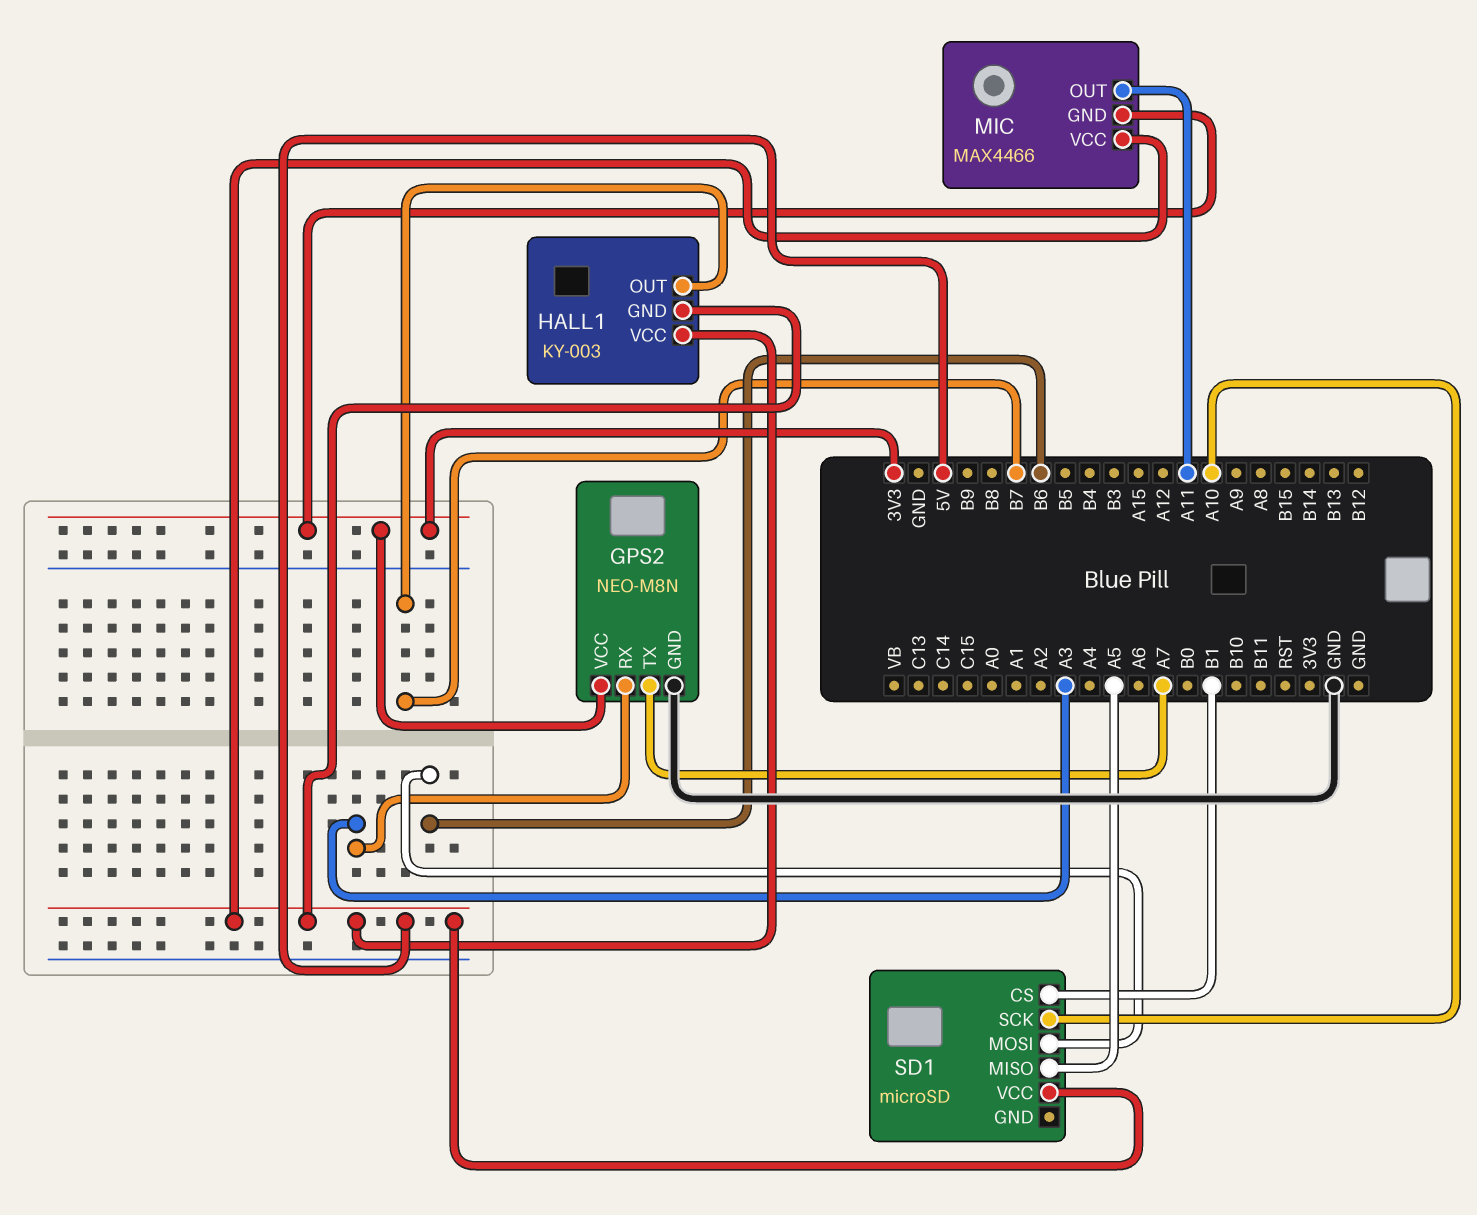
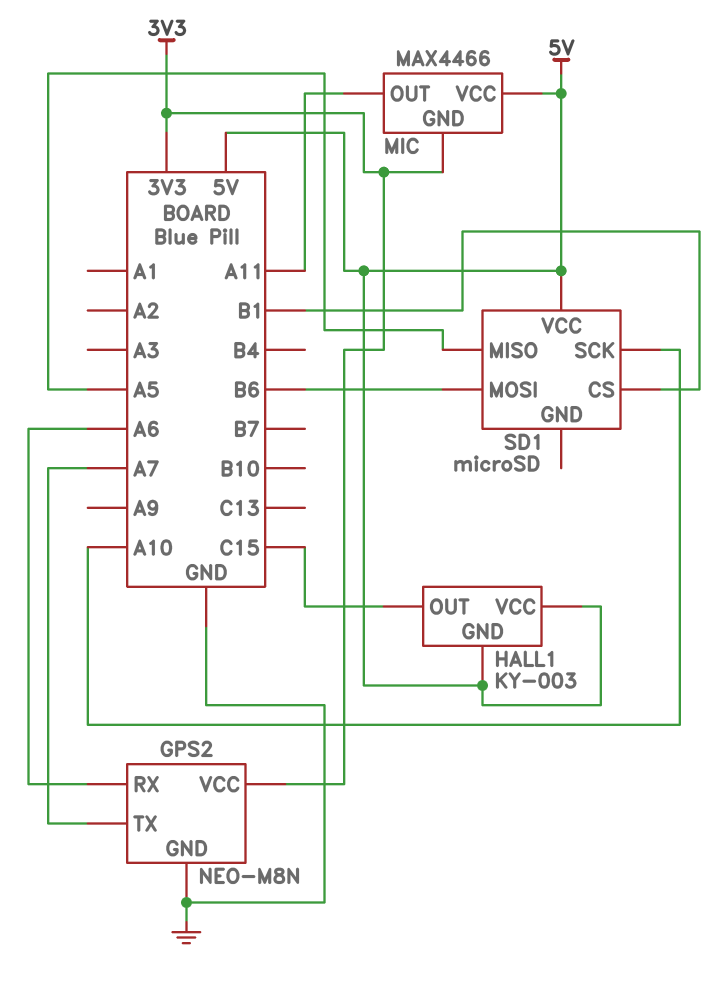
GPS2 pin RX: A3 -> A6
HALL1 pin OUT: B7 -> C15

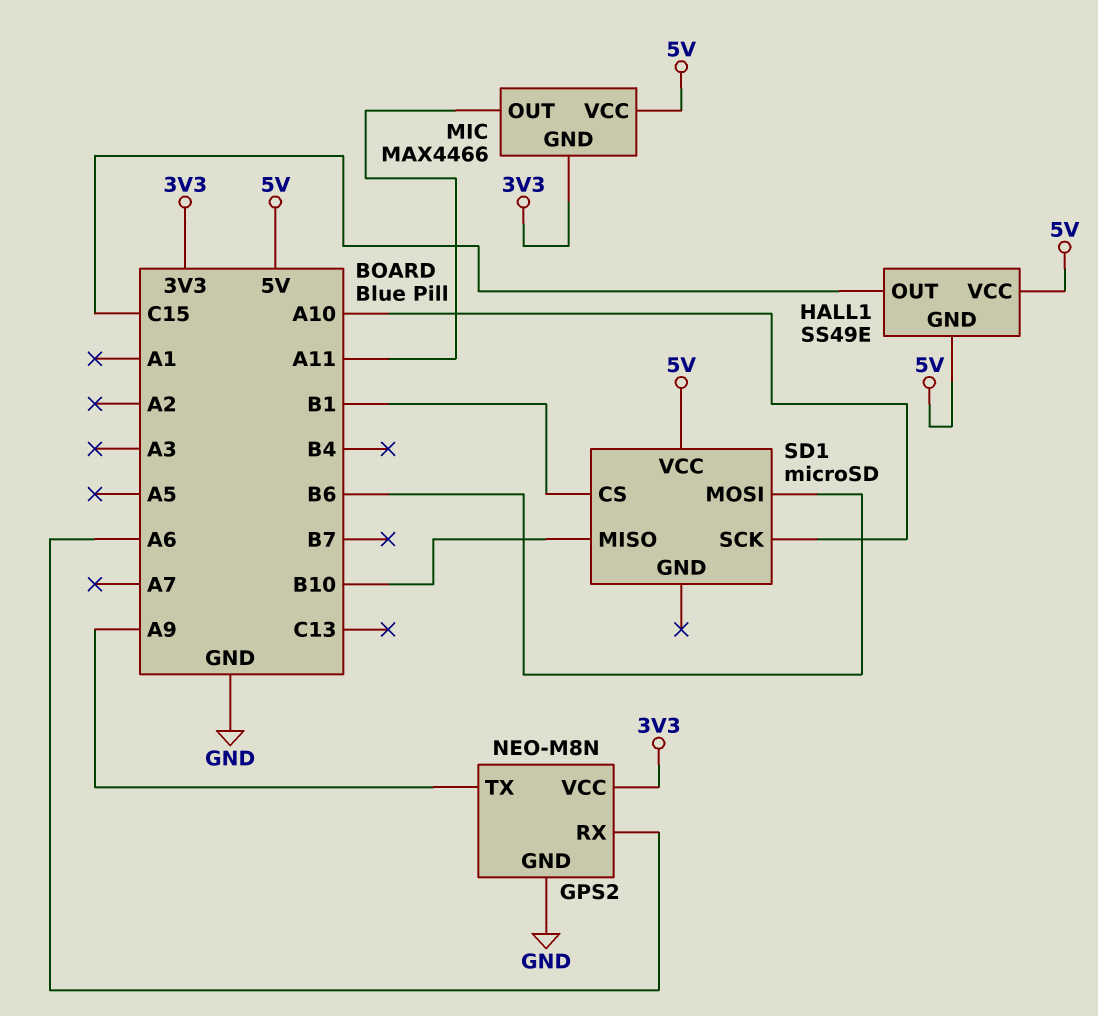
GPS2 pin TX: A7 -> A9
HALL1: KY-003 -> SS49E
SD1 pin MISO: A5 -> B10

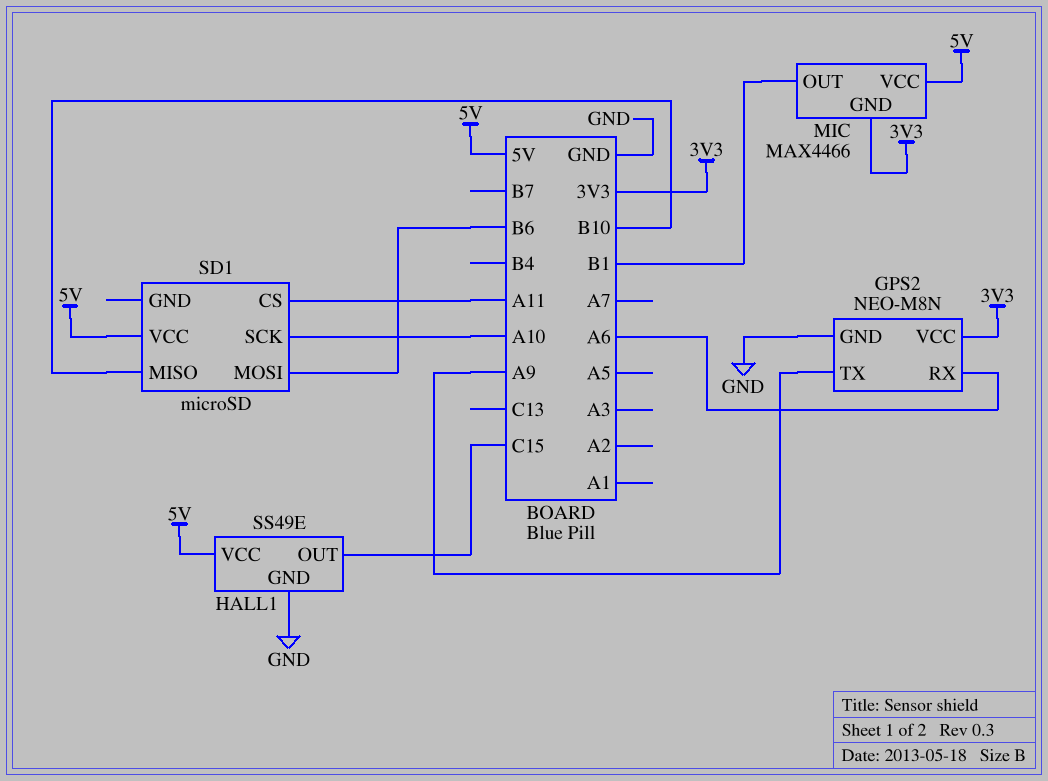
HALL1 pin GND: 5V -> GND
MIC pin OUT: A11 -> B1
SD1 pin CS: B1 -> A11

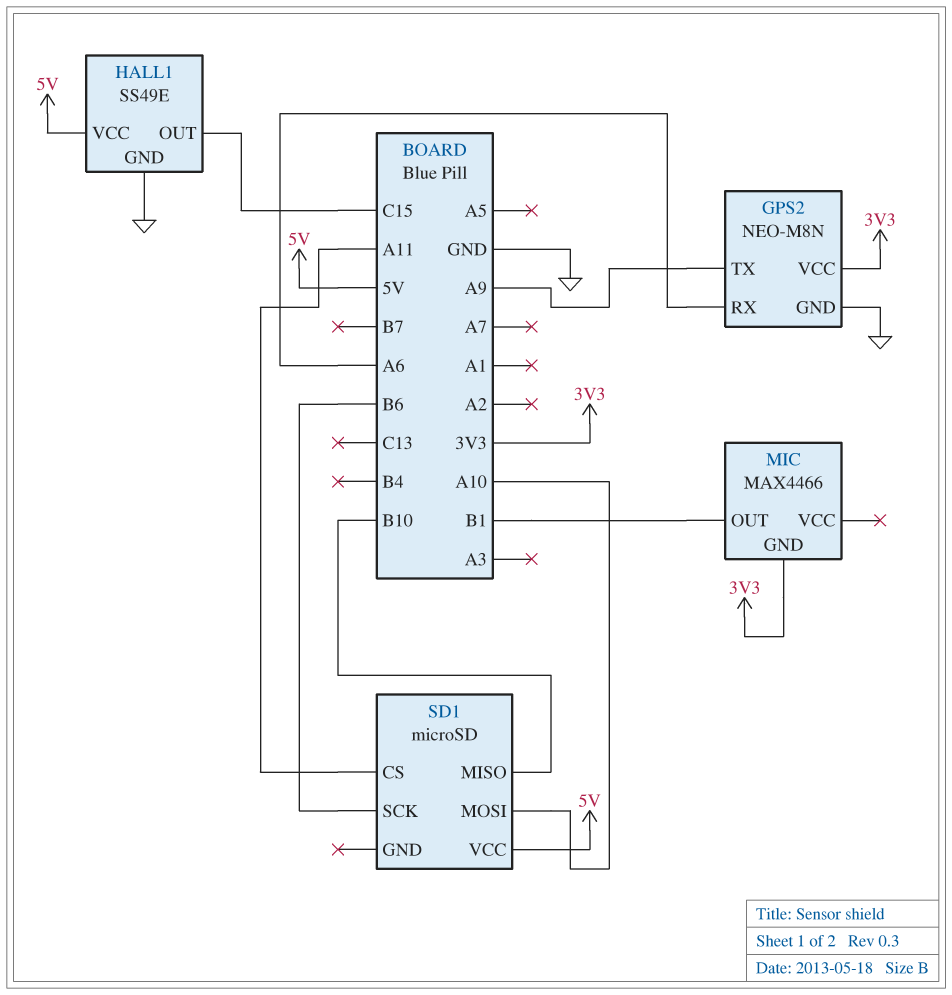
MIC pin VCC: 5V -> none
SD1 pin MOSI: B6 -> A10
SD1 pin SCK: A10 -> B6

